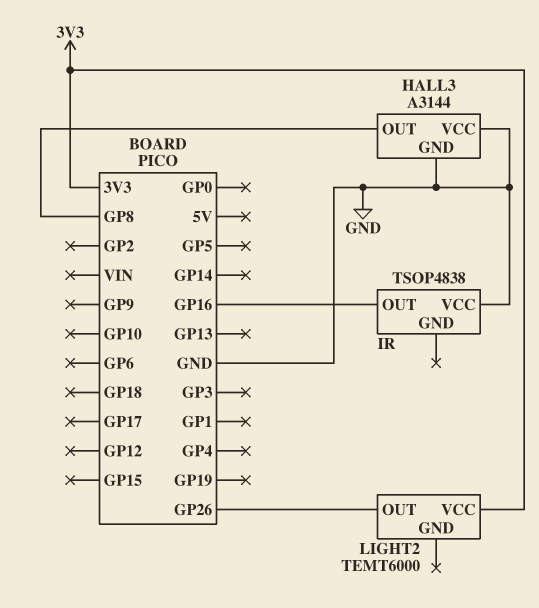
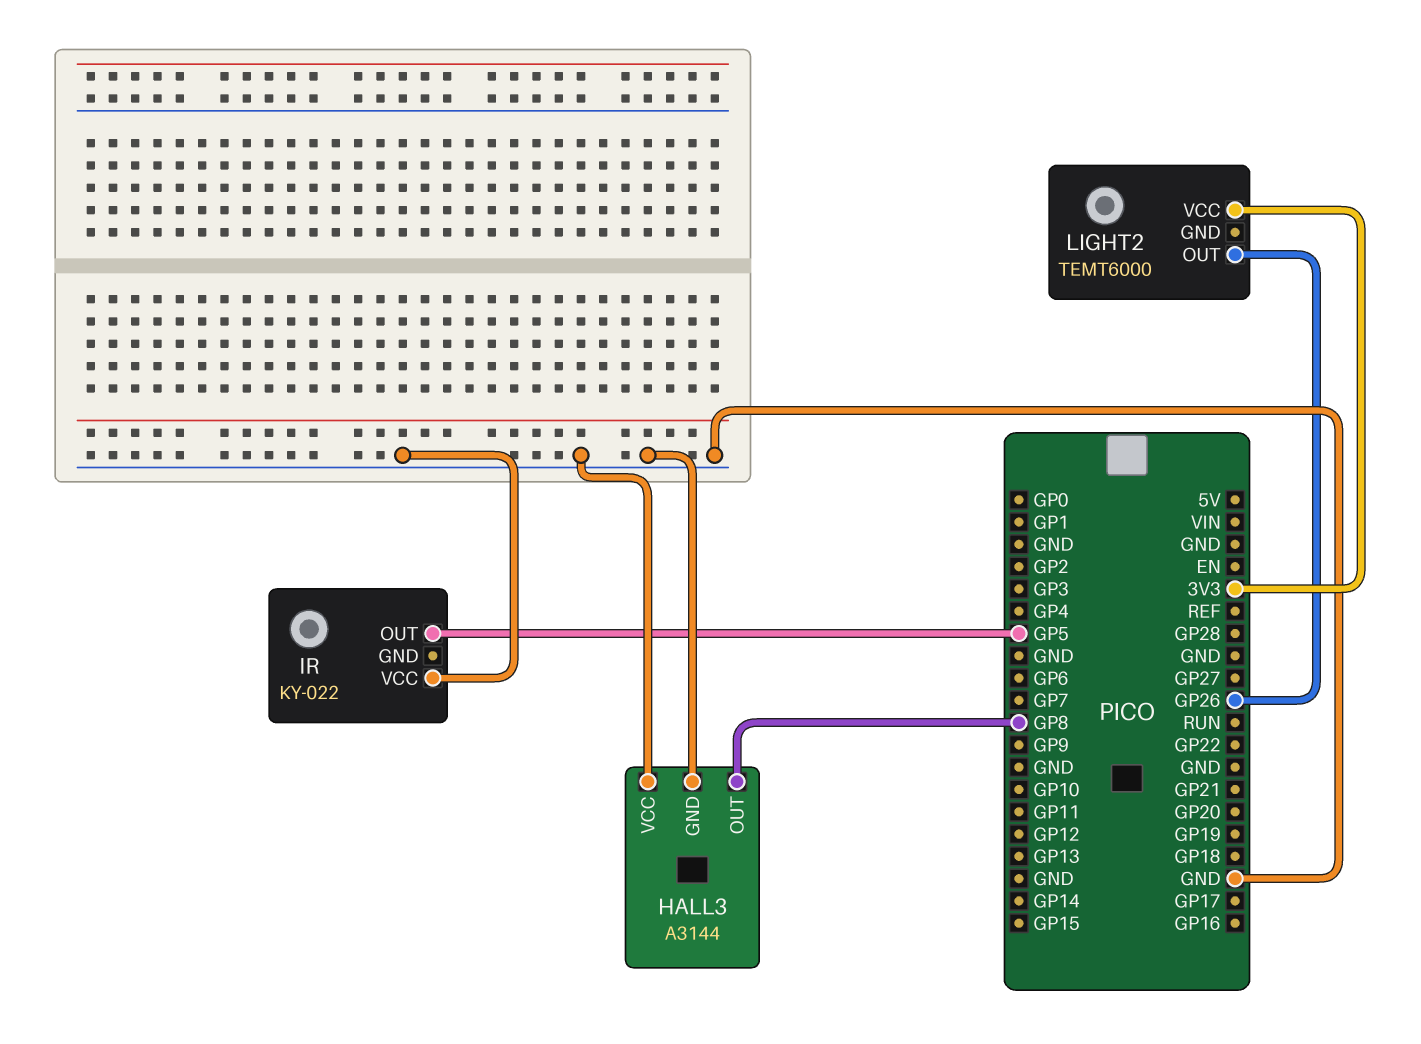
IR: TSOP4838 -> KY-022
IR pin OUT: GP16 -> GP5

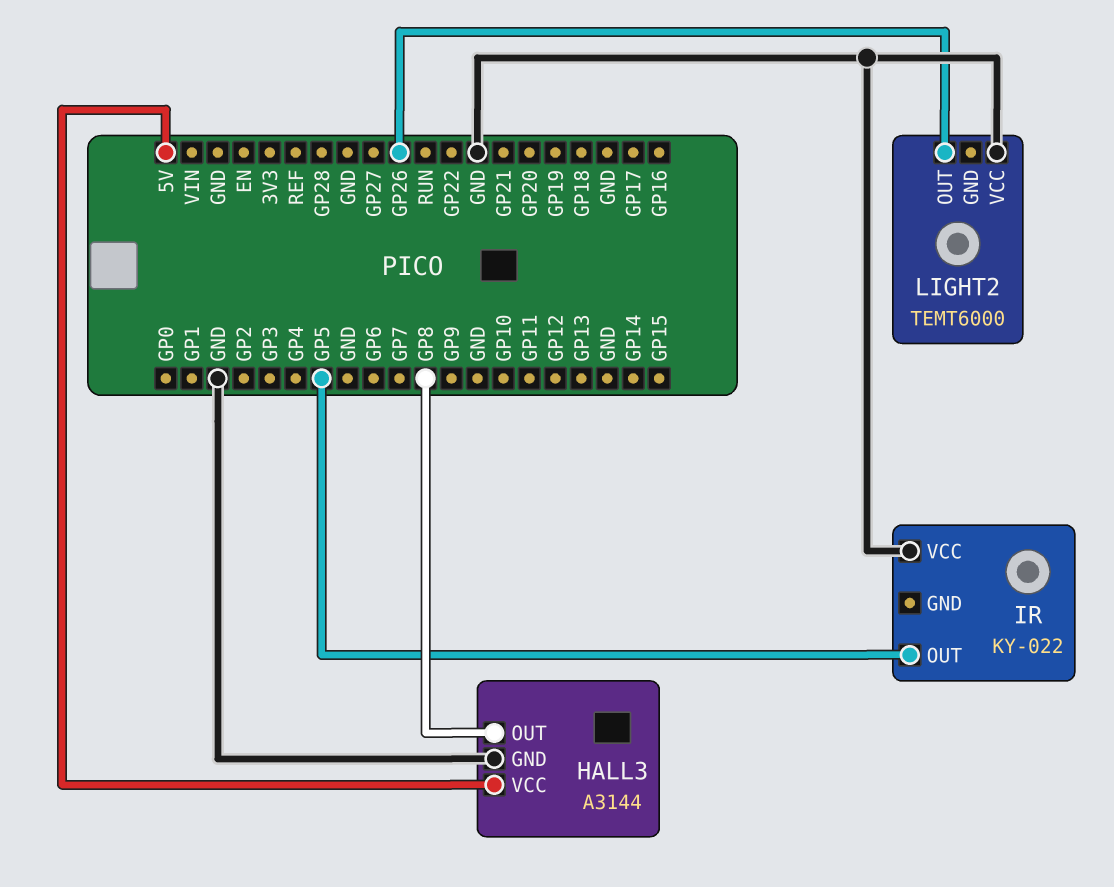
HALL3 pin VCC: GND -> 5V
LIGHT2 pin VCC: 3V3 -> GND

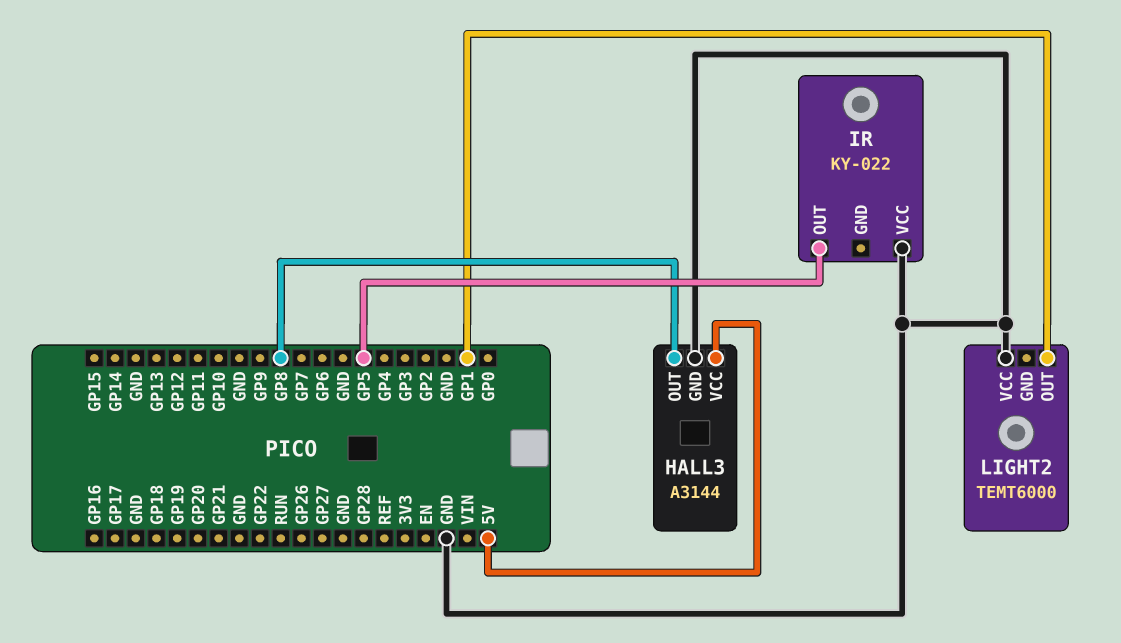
LIGHT2 pin OUT: GP26 -> GP1

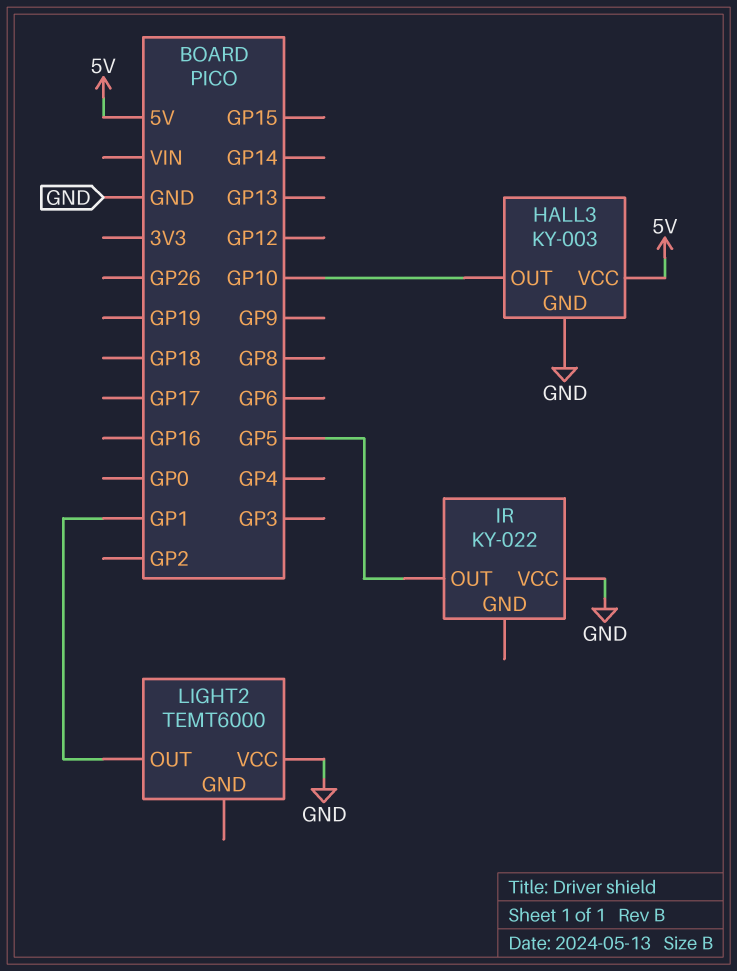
HALL3: A3144 -> KY-003
HALL3 pin OUT: GP8 -> GP10

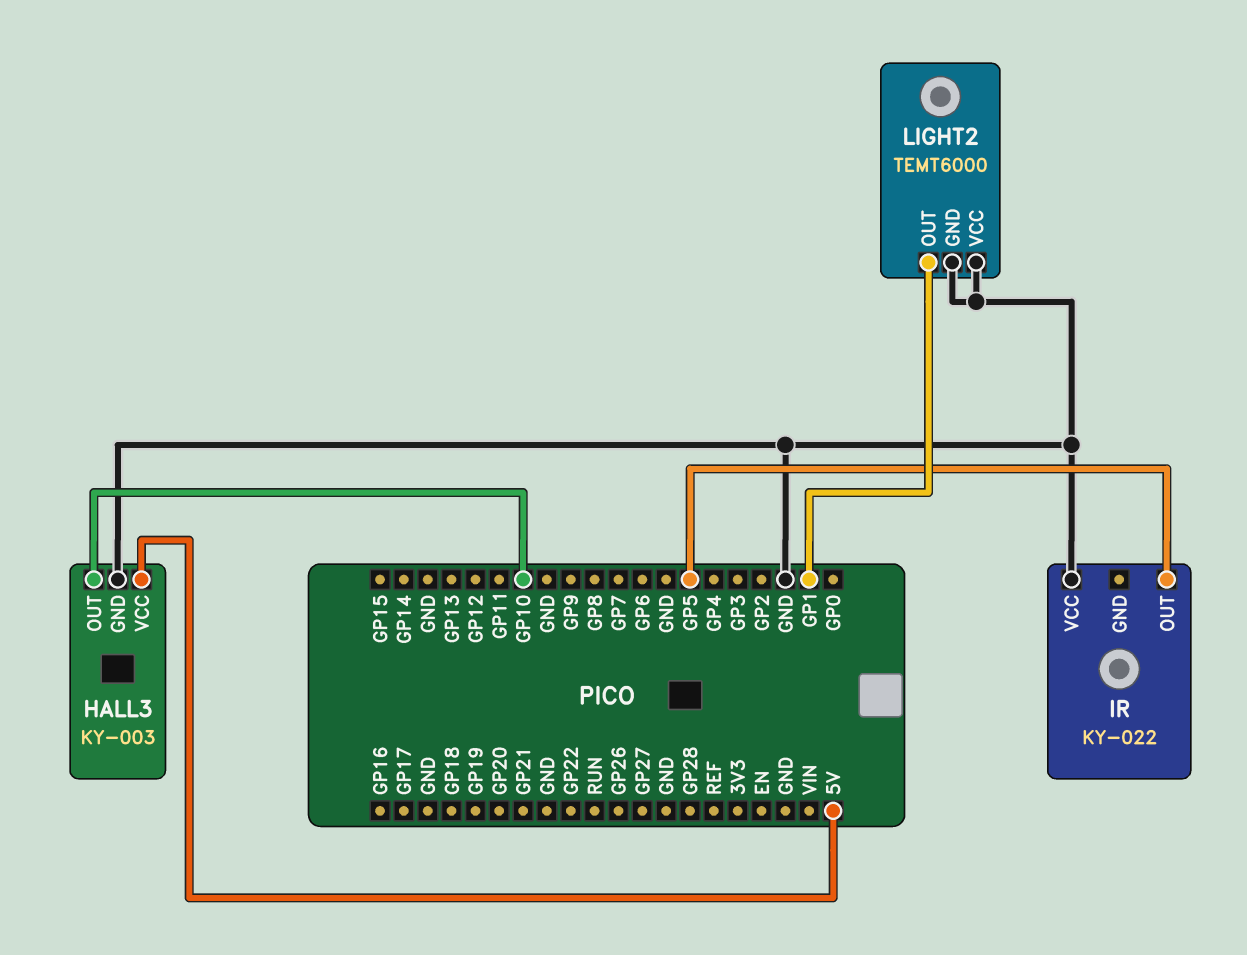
LIGHT2 pin GND: none -> GND

